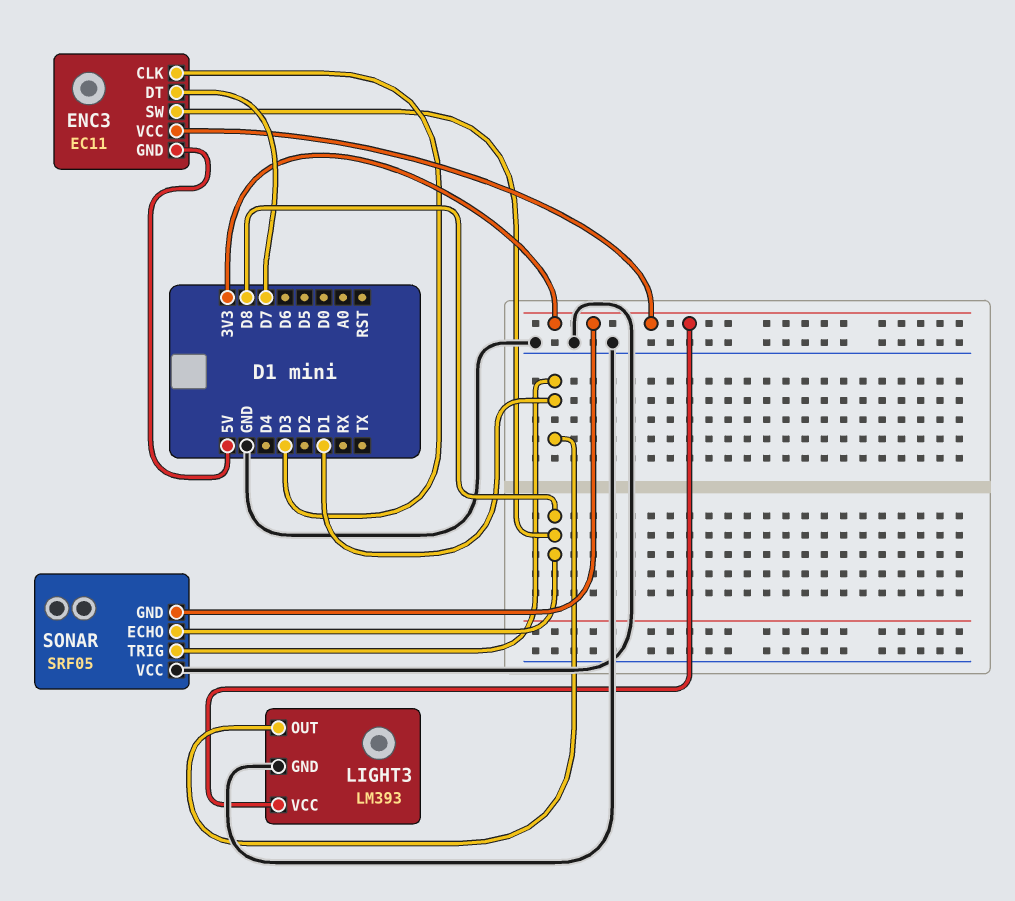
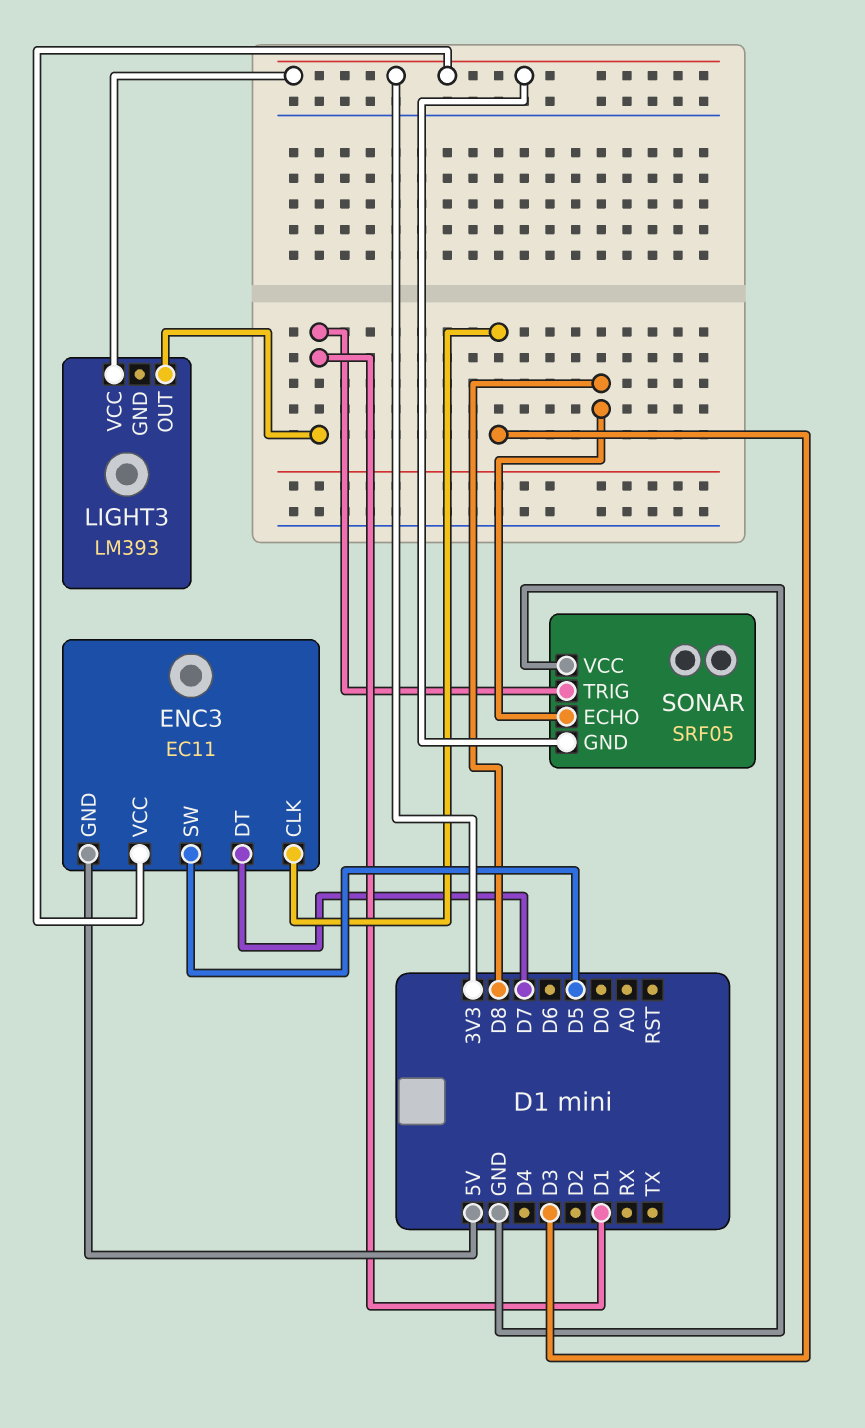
ENC3 pin SW: D8 -> D5
LIGHT3 pin GND: GND -> none

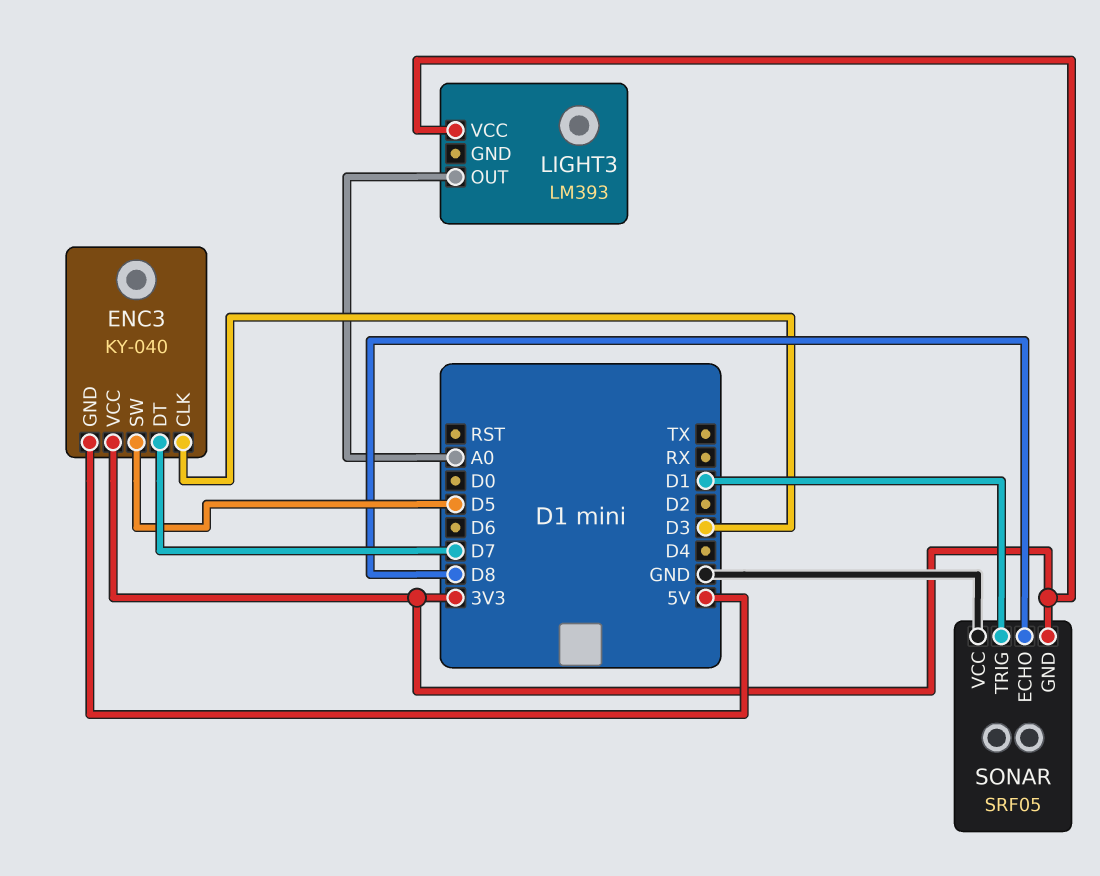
ENC3: EC11 -> KY-040
LIGHT3 pin OUT: D1 -> A0

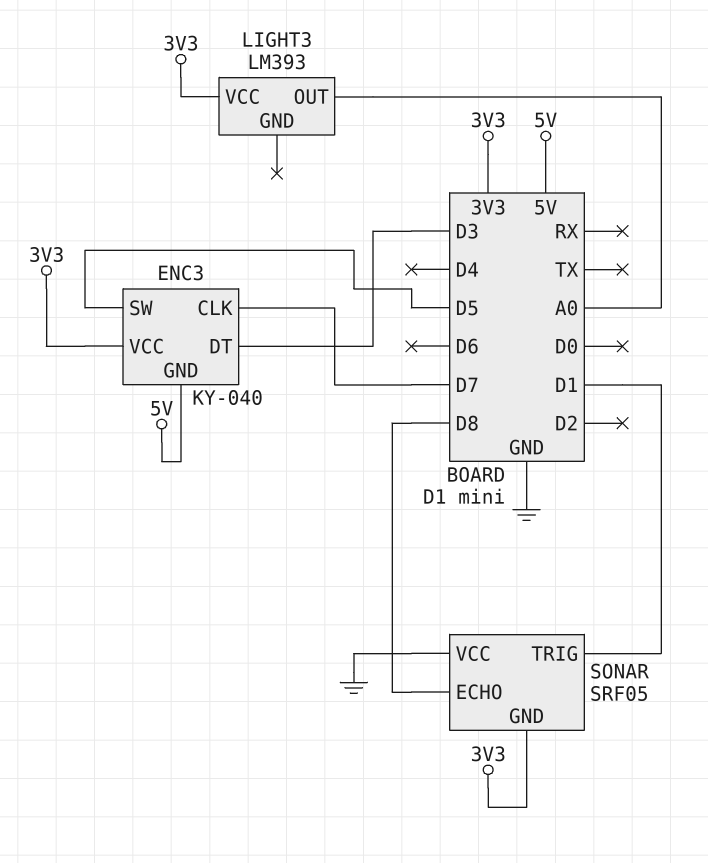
ENC3 pin CLK: D3 -> D7
ENC3 pin DT: D7 -> D3

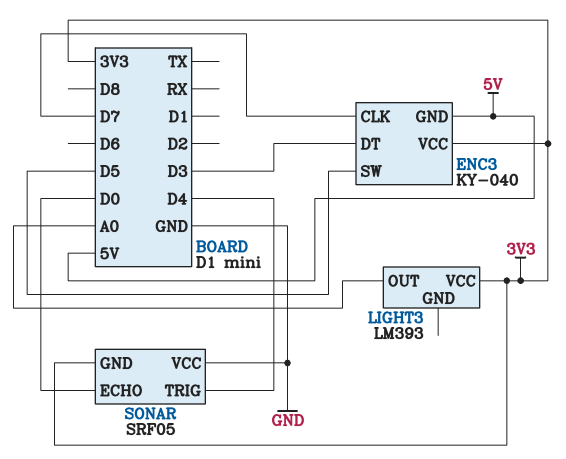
SONAR pin ECHO: D8 -> D0
SONAR pin TRIG: D1 -> D4

